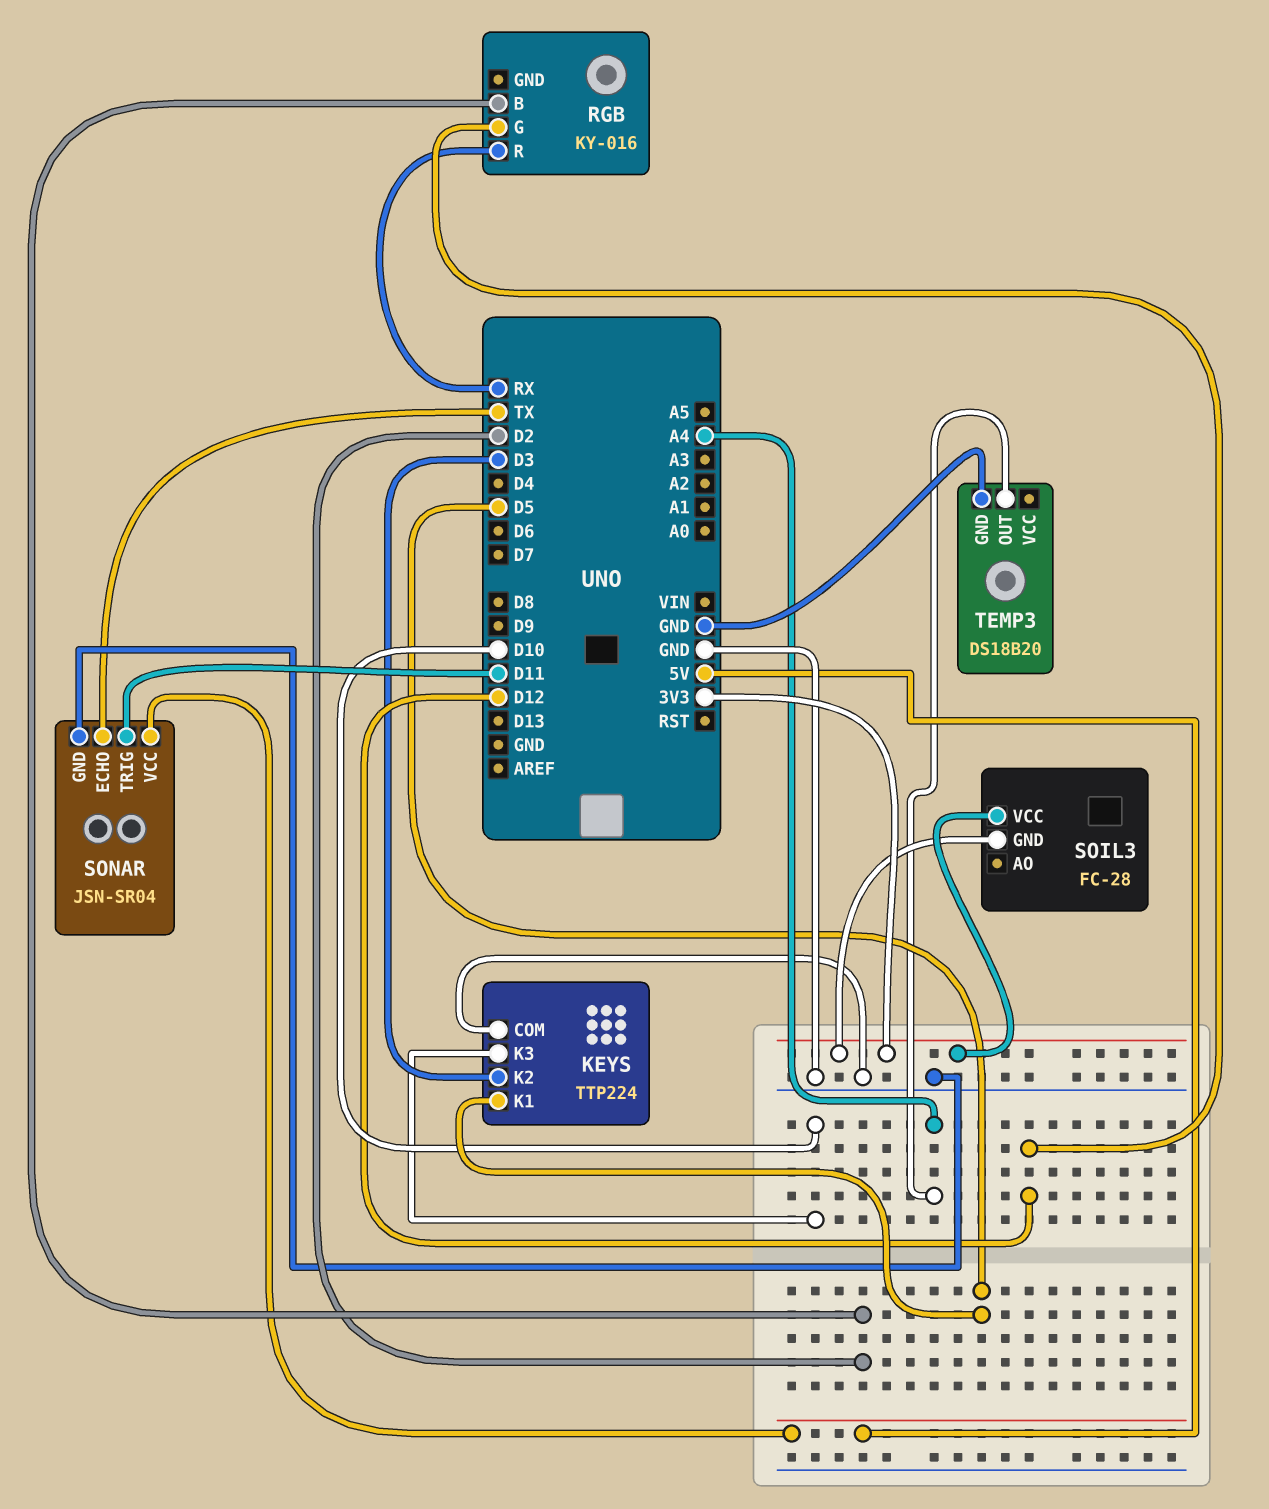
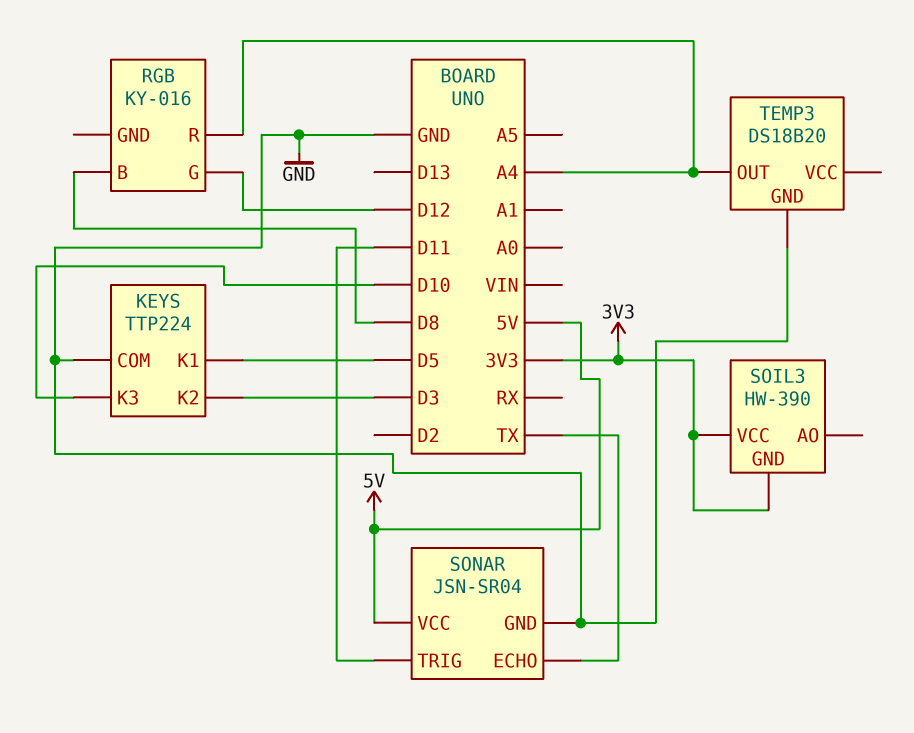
RGB pin B: D2 -> D8
RGB pin R: RX -> A4
SOIL3: FC-28 -> HW-390

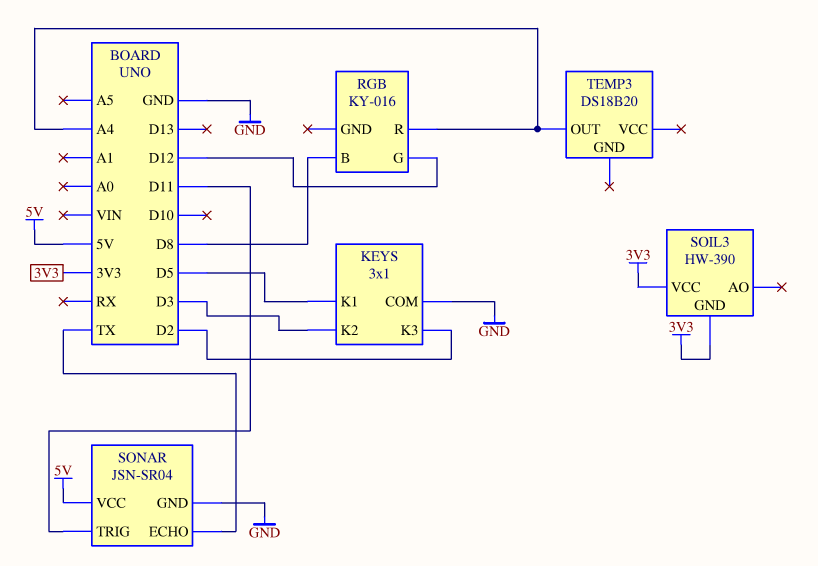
KEYS: TTP224 -> 3x1
KEYS pin K3: D10 -> D2
TEMP3 pin GND: GND -> none

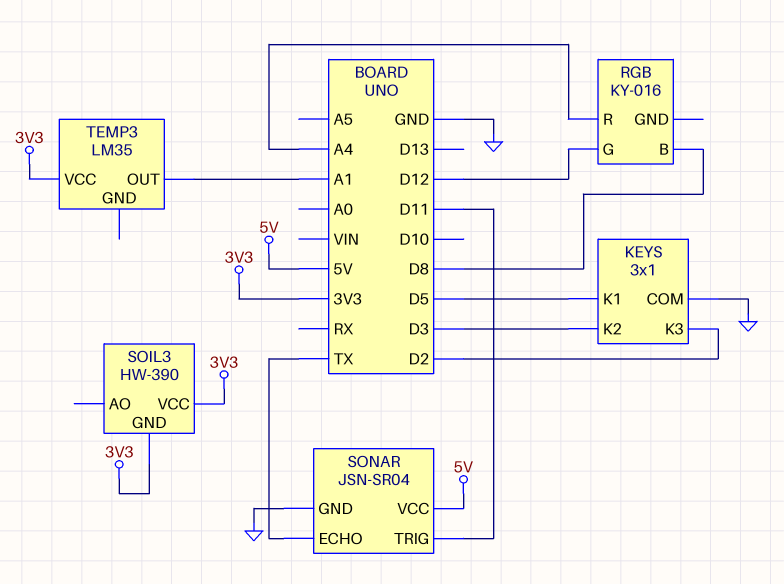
TEMP3: DS18B20 -> LM35
TEMP3 pin OUT: A4 -> A1
TEMP3 pin VCC: none -> 3V3

